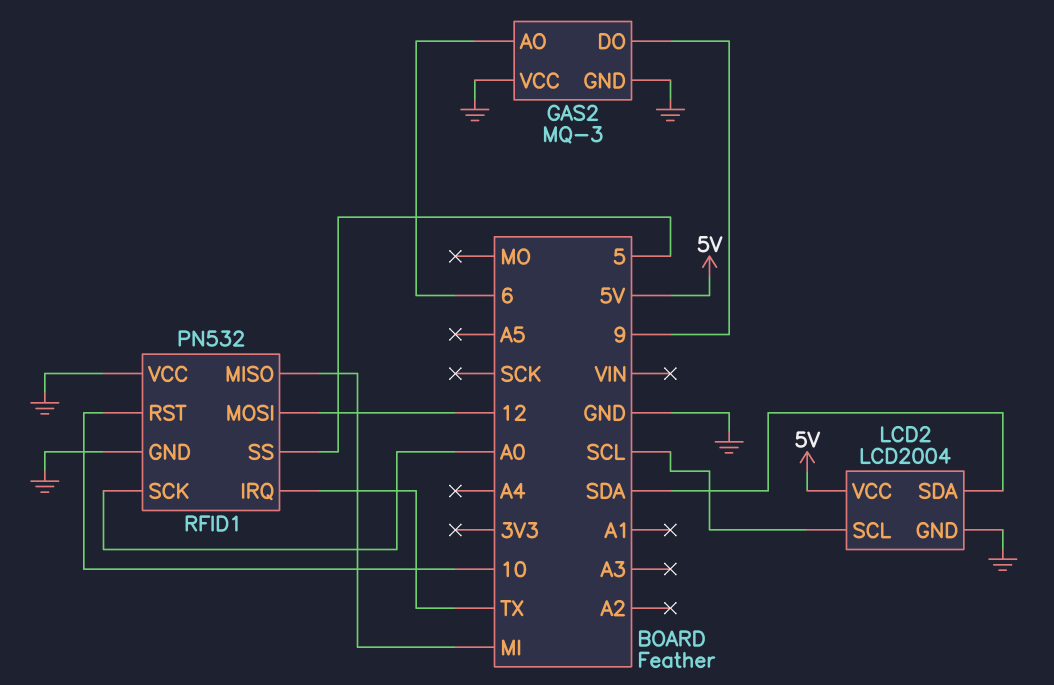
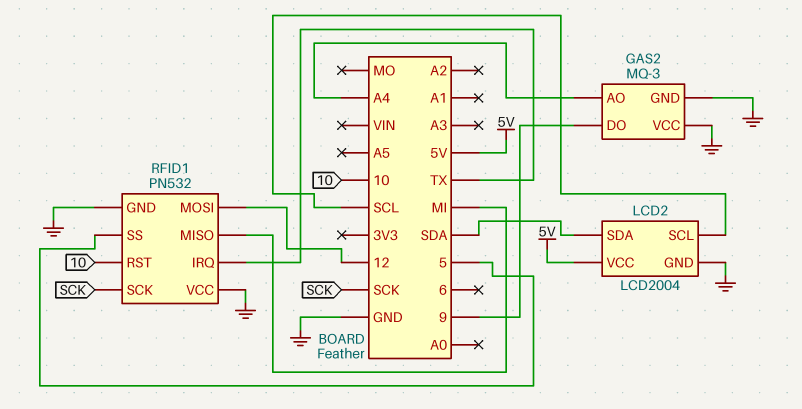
GAS2 pin AO: 6 -> A4
RFID1 pin SCK: A0 -> SCK

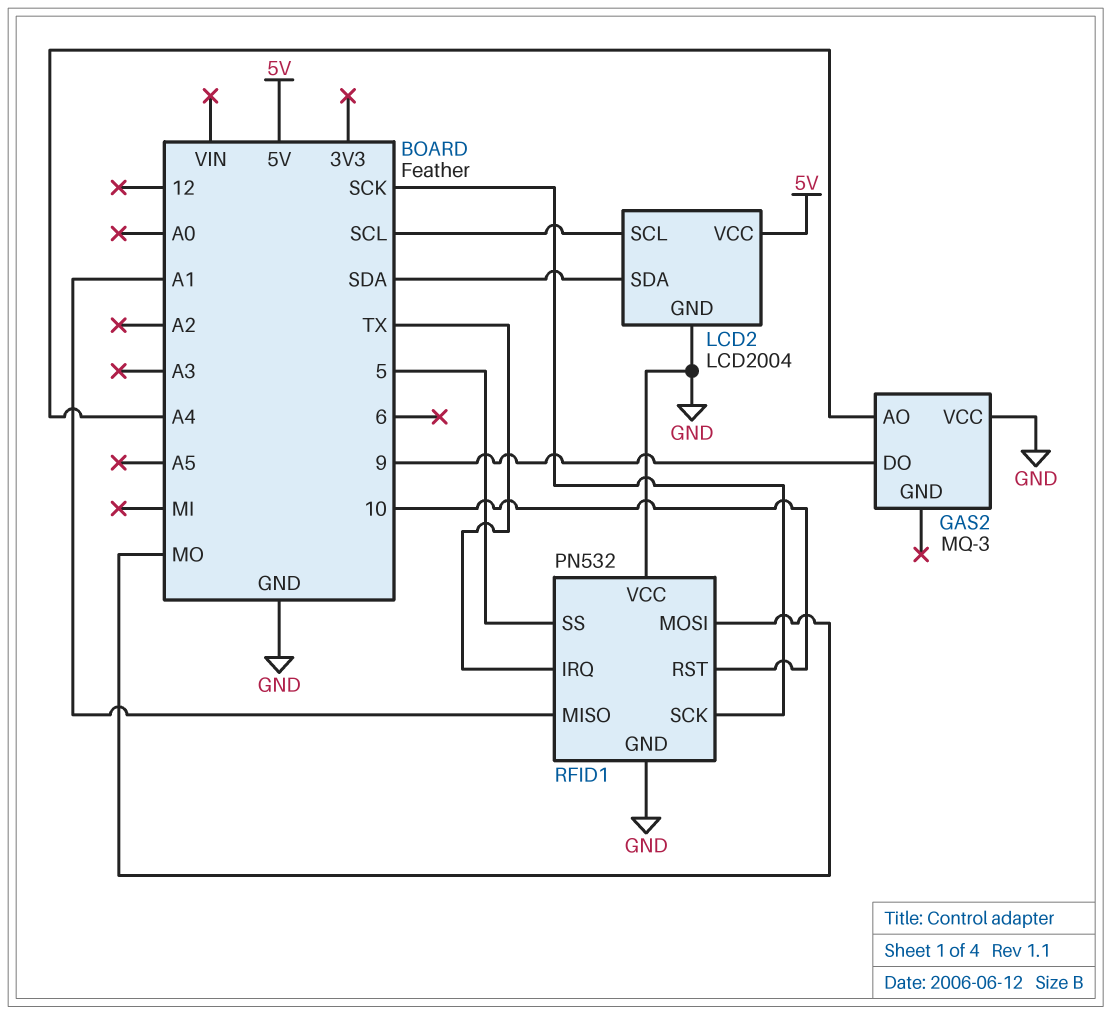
GAS2 pin GND: GND -> none
RFID1 pin MISO: MI -> A1
RFID1 pin MOSI: 12 -> MO

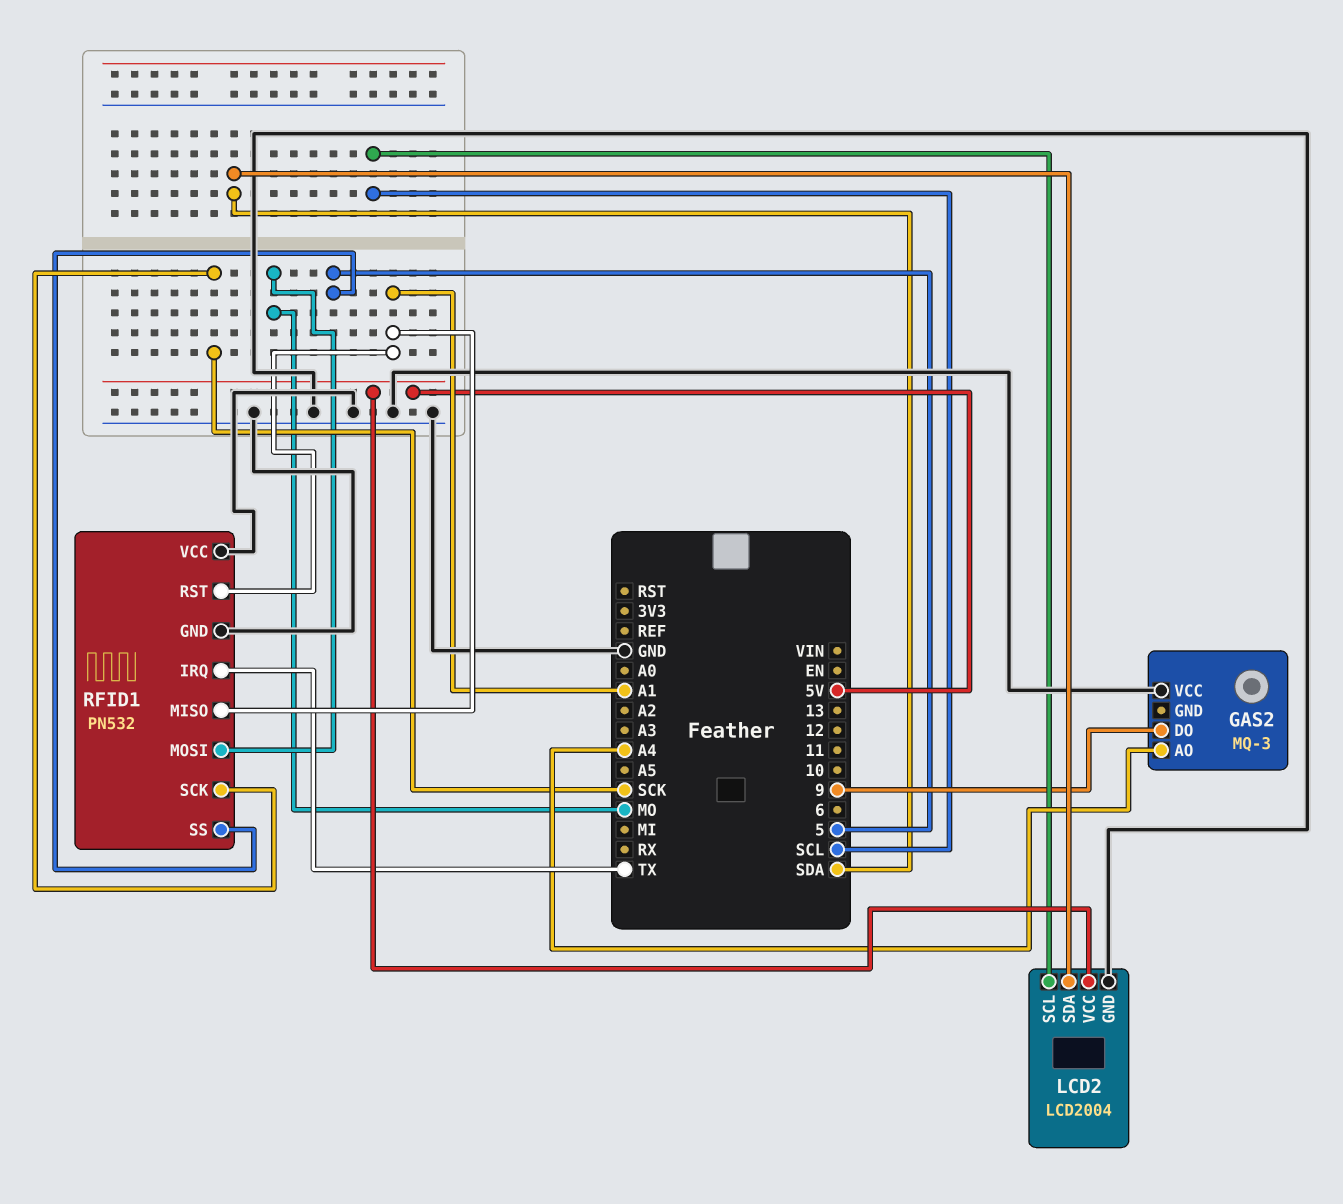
RFID1 pin RST: 10 -> A1

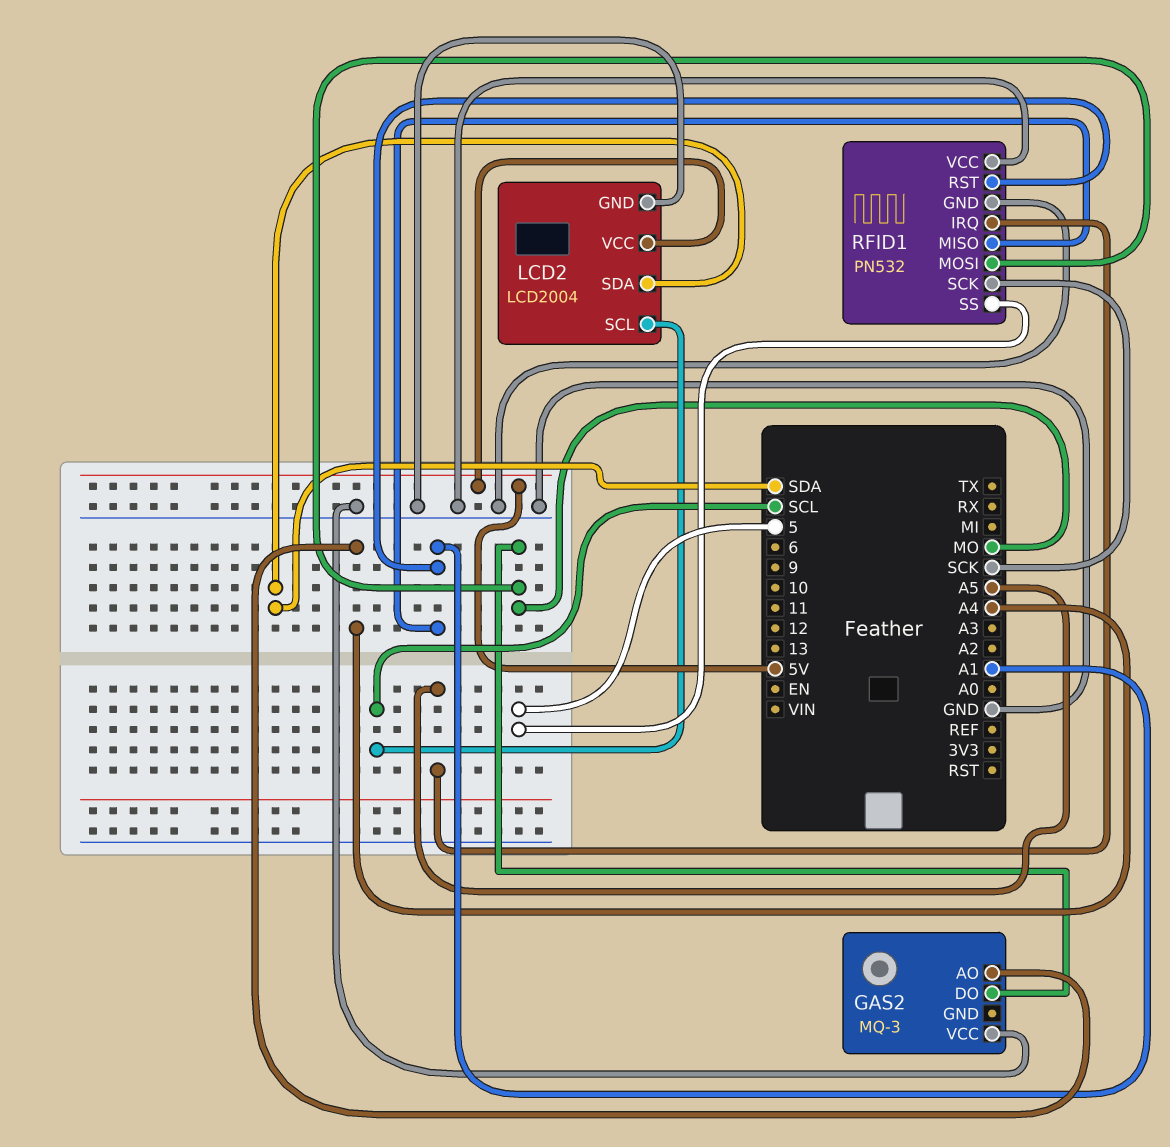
GAS2 pin DO: 9 -> MO
RFID1 pin IRQ: TX -> A5

